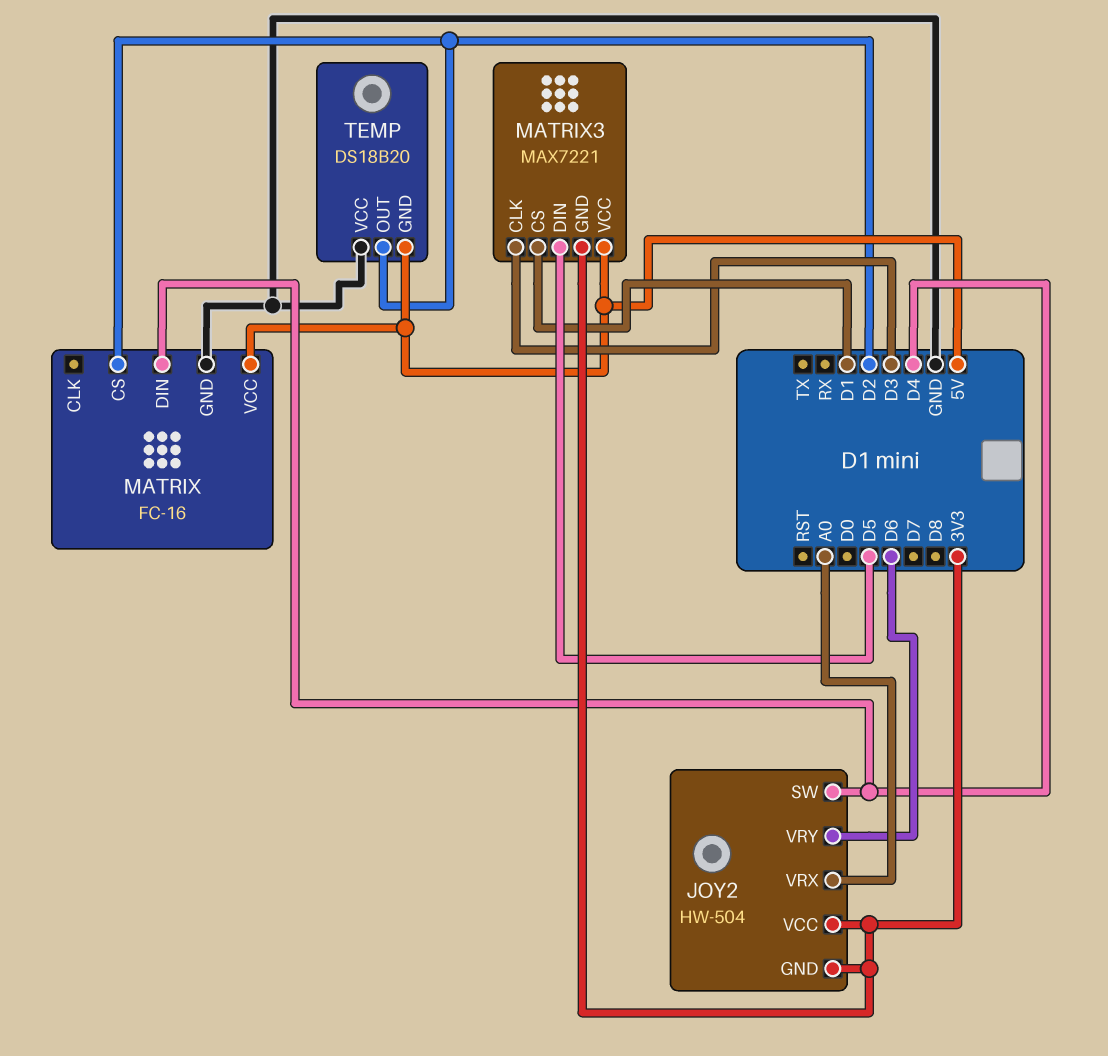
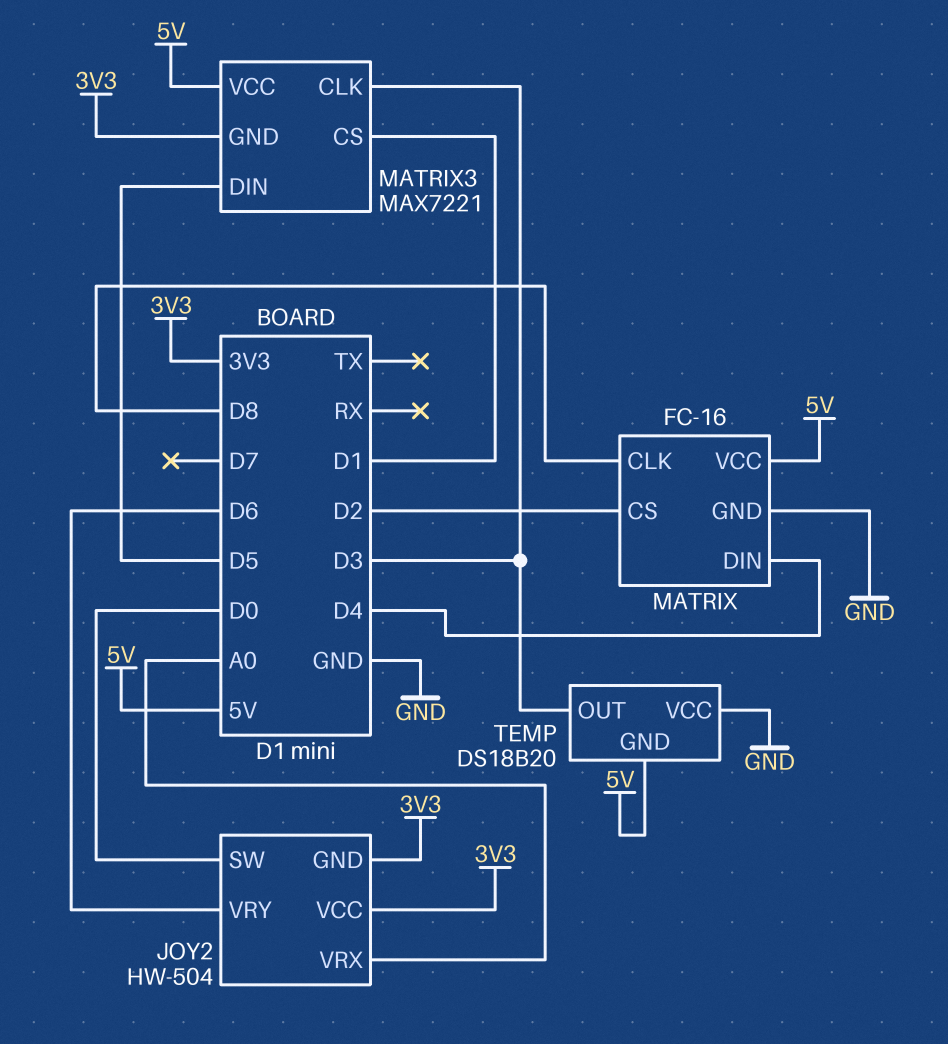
JOY2 pin SW: D4 -> D0
MATRIX pin CLK: none -> D8
TEMP pin OUT: D2 -> D3

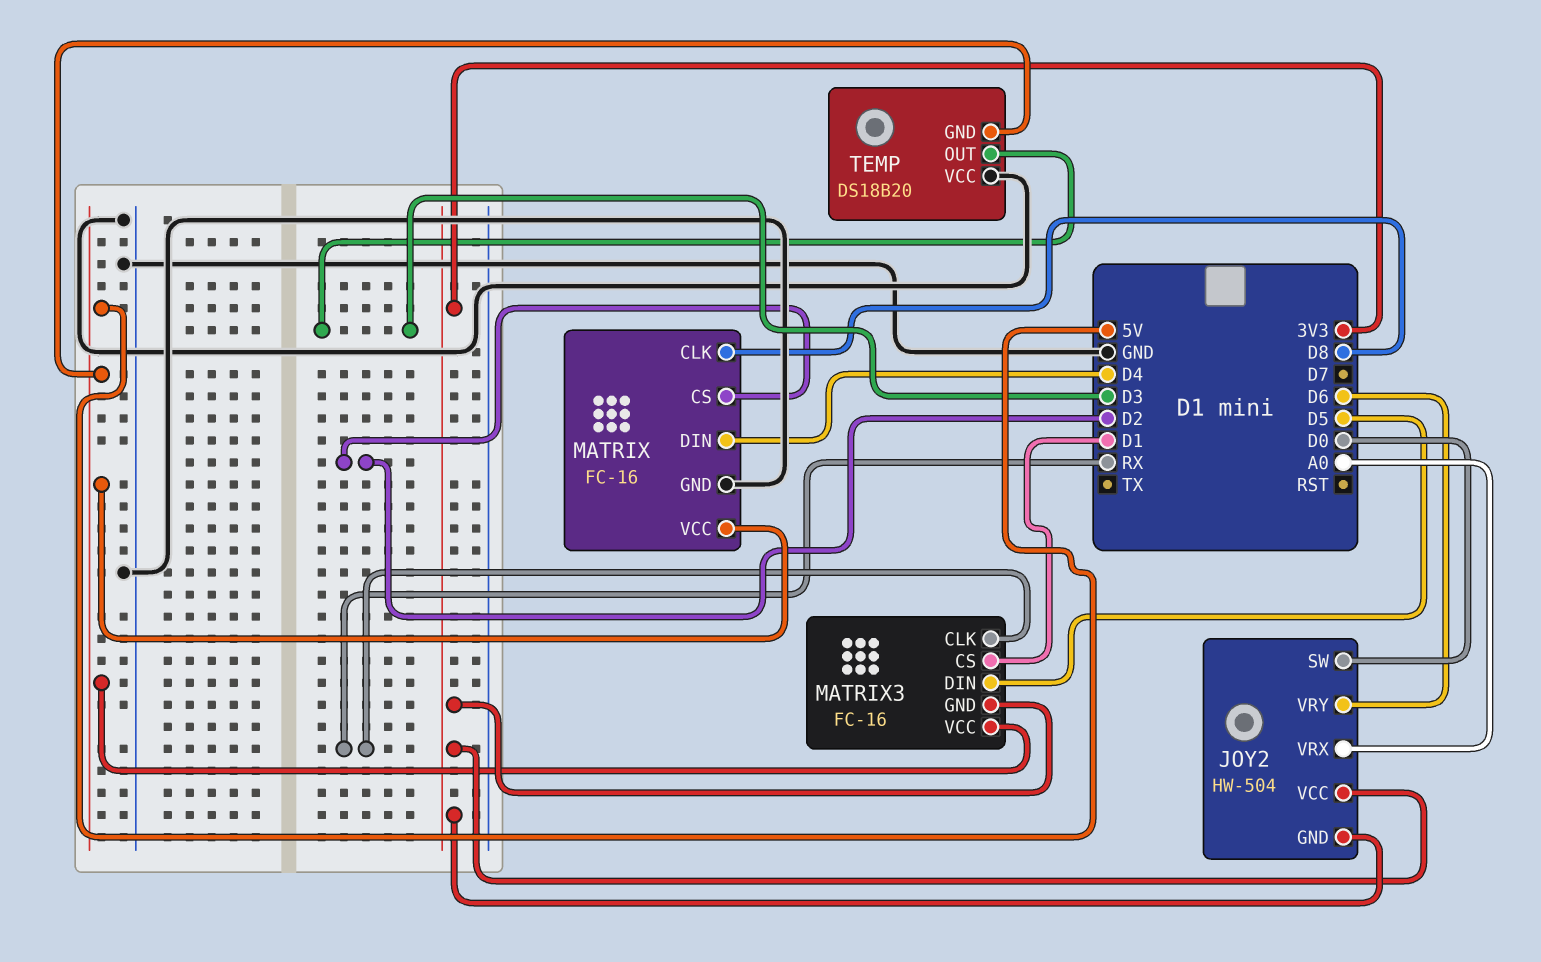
MATRIX3: MAX7221 -> FC-16
MATRIX3 pin CLK: D3 -> RX

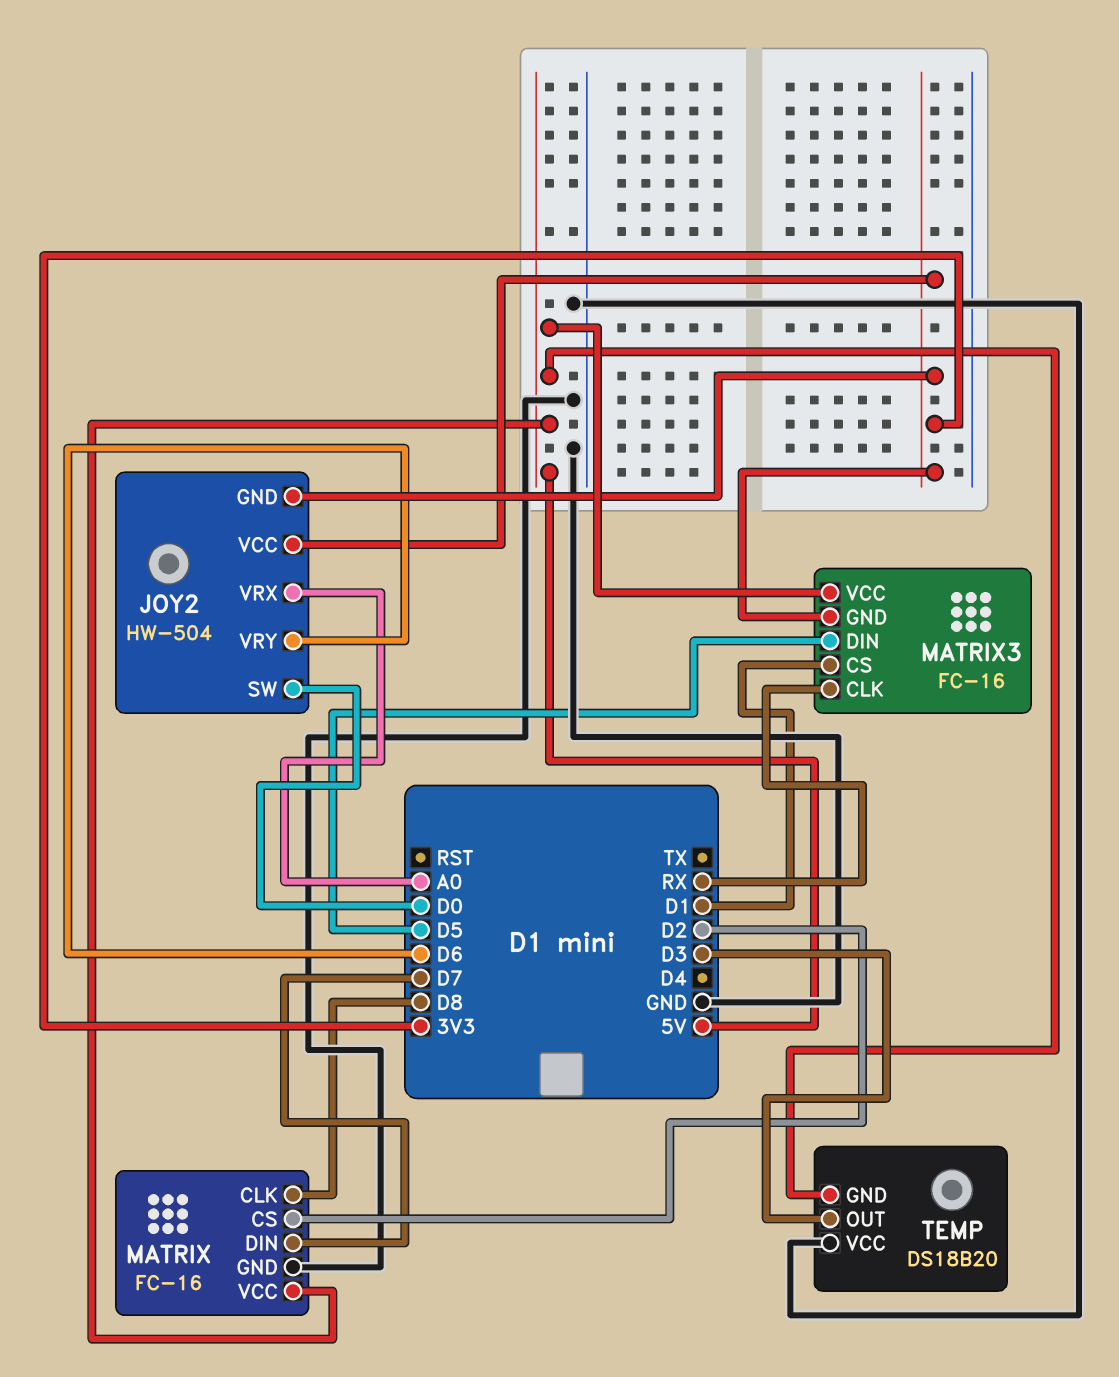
MATRIX pin DIN: D4 -> D7

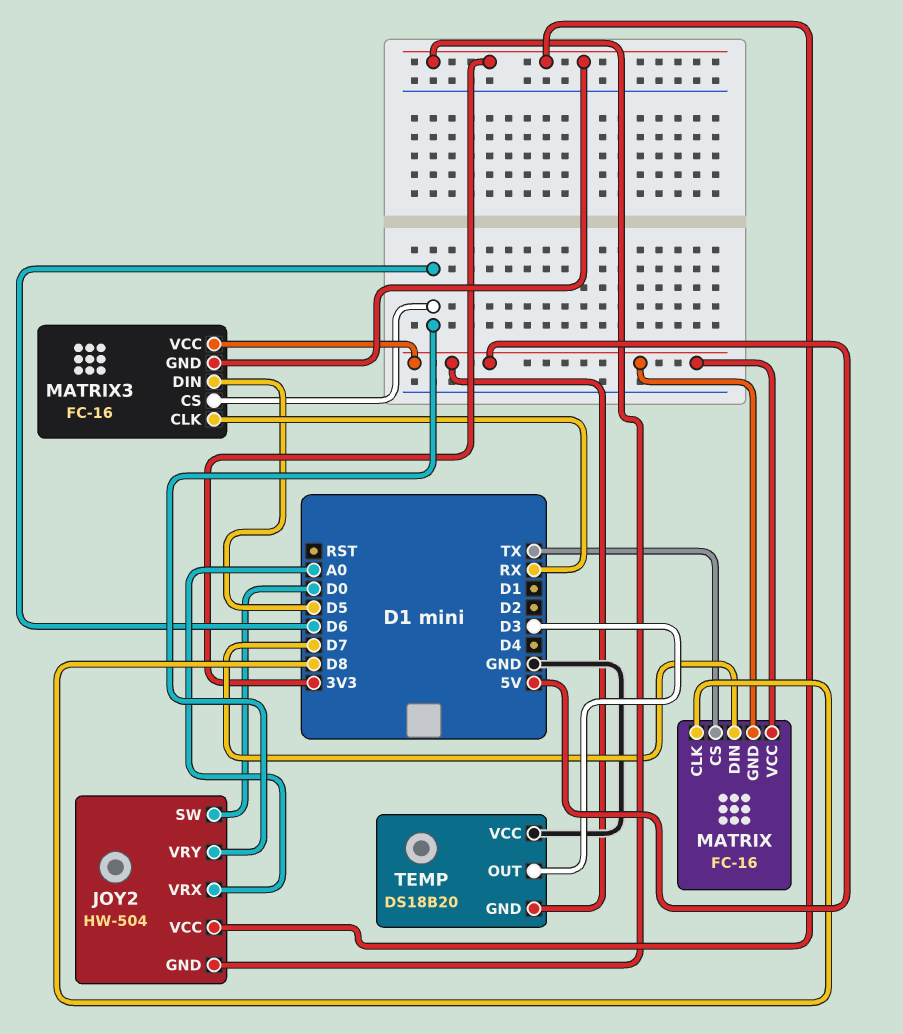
MATRIX pin CS: D2 -> TX
MATRIX pin GND: GND -> 5V
MATRIX3 pin CS: D1 -> D6

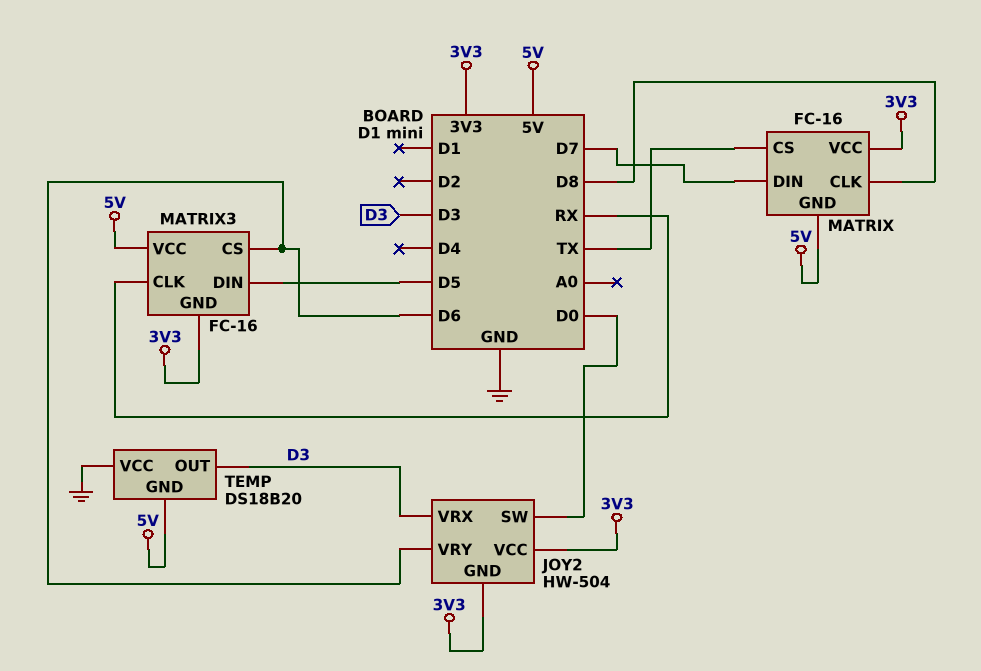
JOY2 pin VRX: A0 -> D3
MATRIX pin VCC: 5V -> 3V3

